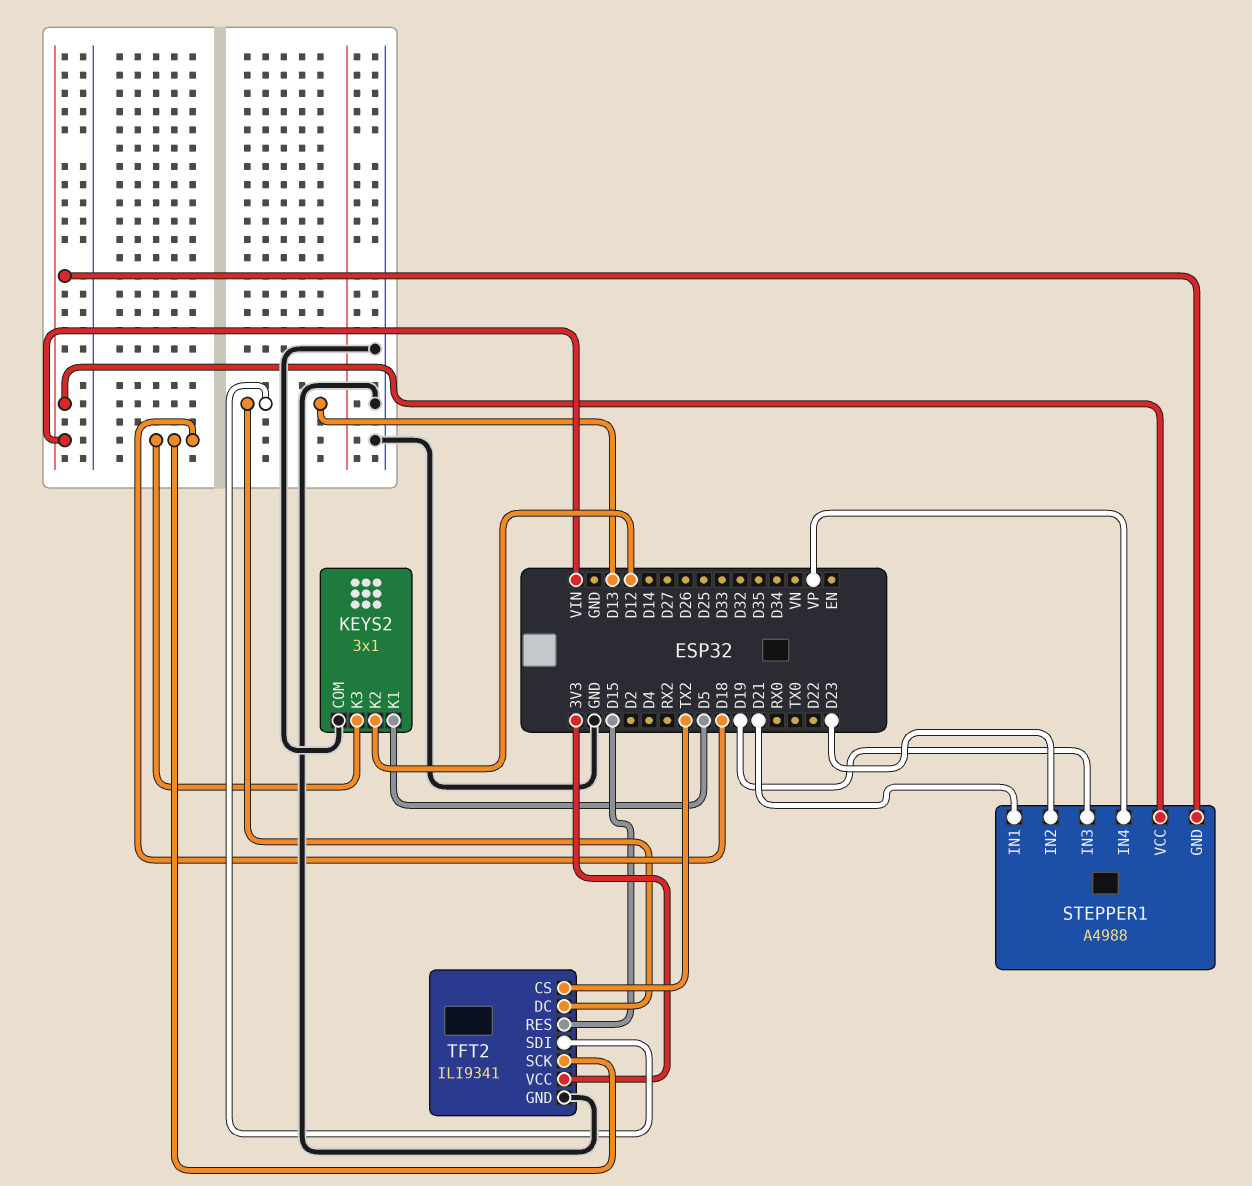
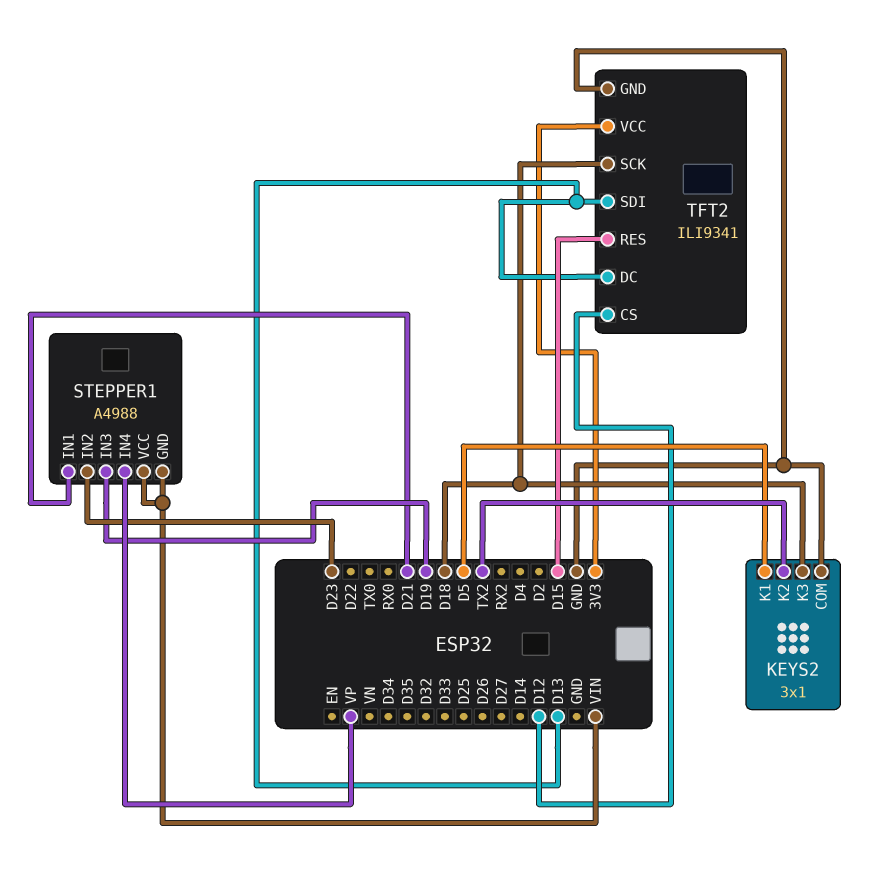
KEYS2 pin K2: D12 -> TX2
TFT2 pin CS: TX2 -> D12

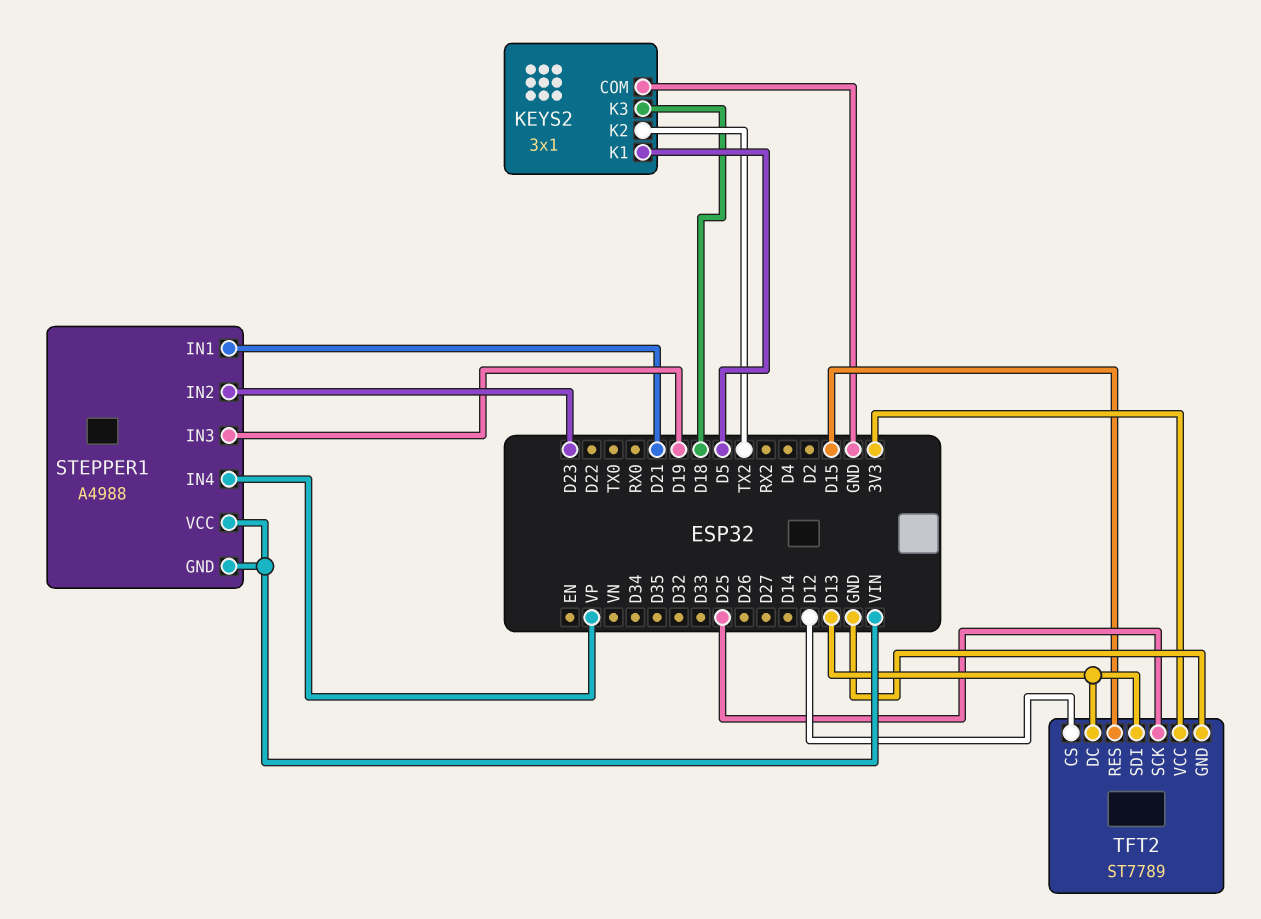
TFT2: ILI9341 -> ST7789
TFT2 pin SCK: D18 -> D25

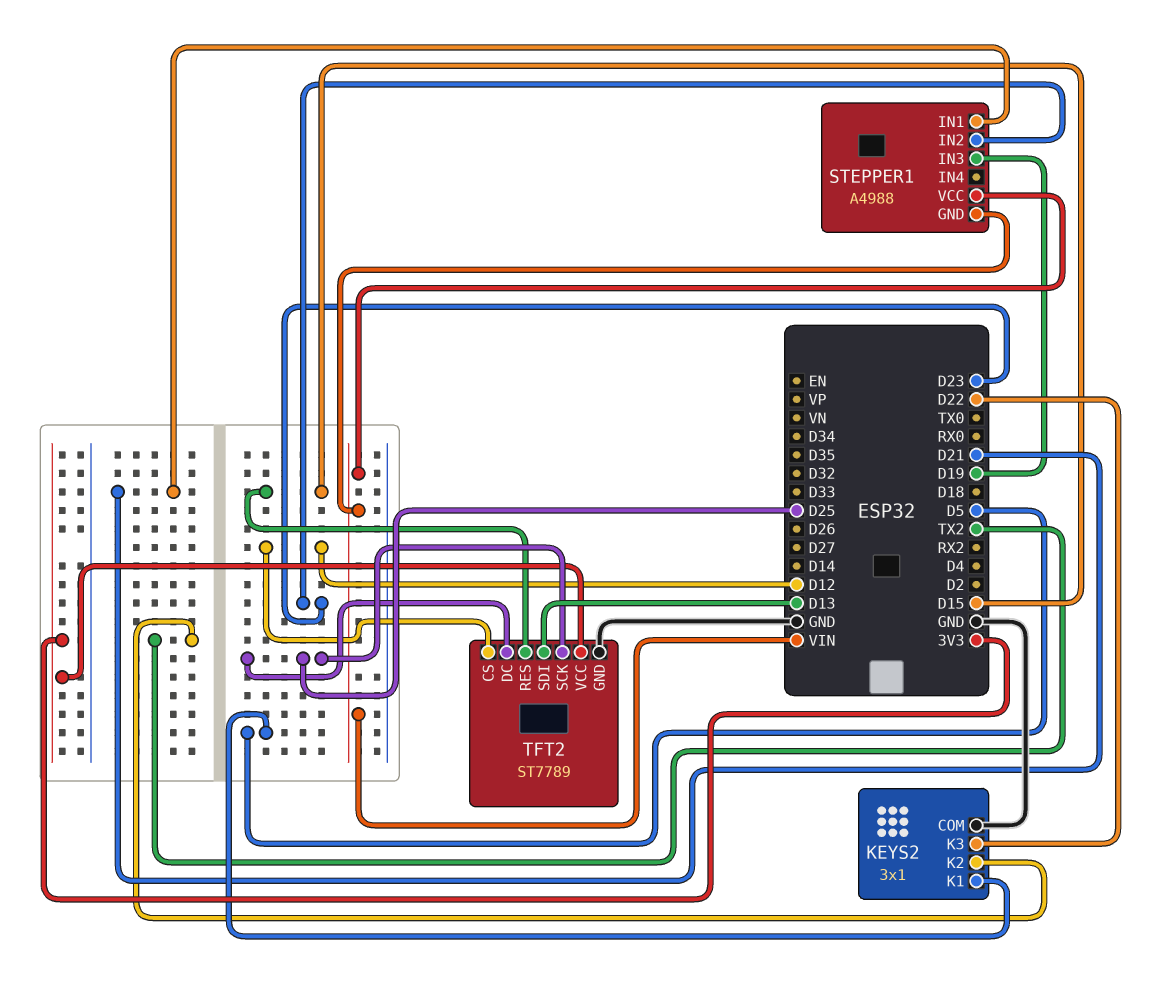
KEYS2 pin K3: D18 -> D22
STEPPER1 pin IN4: VP -> none
TFT2 pin DC: D13 -> D25

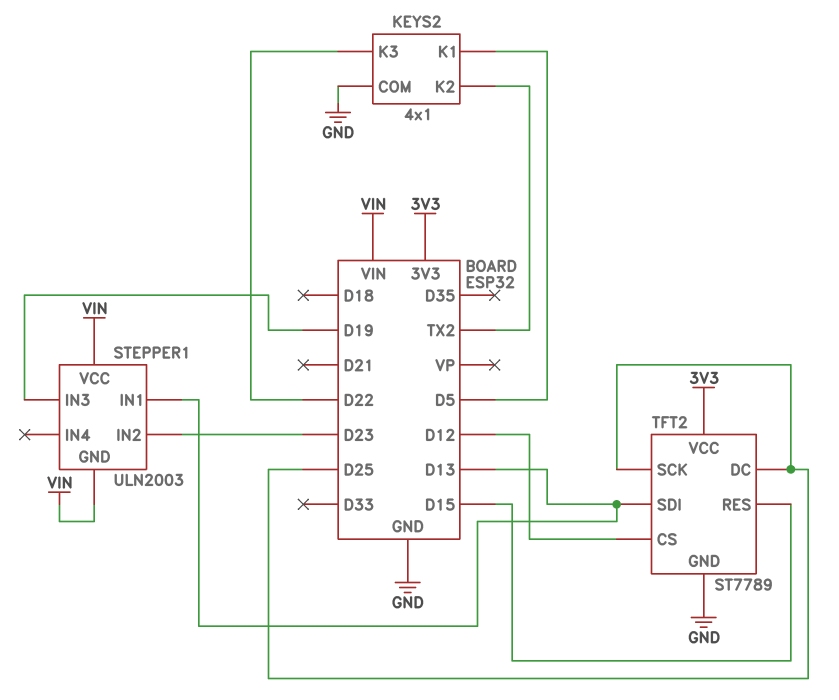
KEYS2: 3x1 -> 4x1
STEPPER1: A4988 -> ULN2003
STEPPER1 pin IN1: D21 -> D13

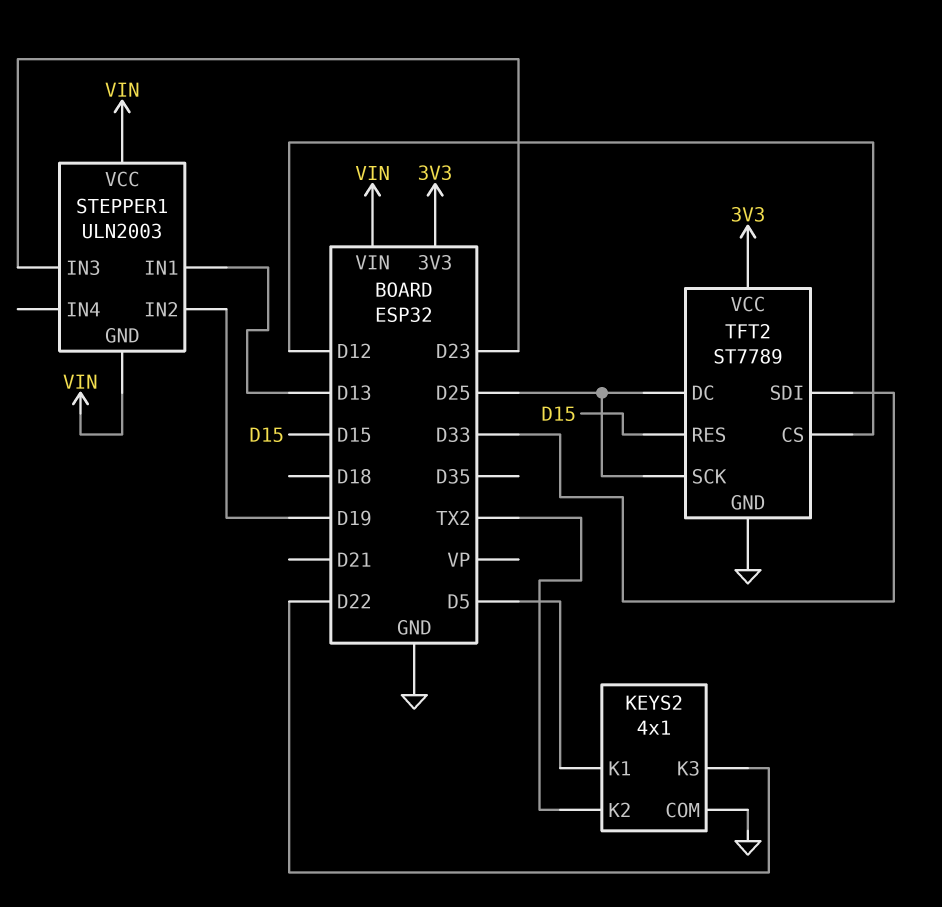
STEPPER1 pin IN2: D23 -> D19
STEPPER1 pin IN3: D19 -> D23
TFT2 pin SDI: D13 -> D33

